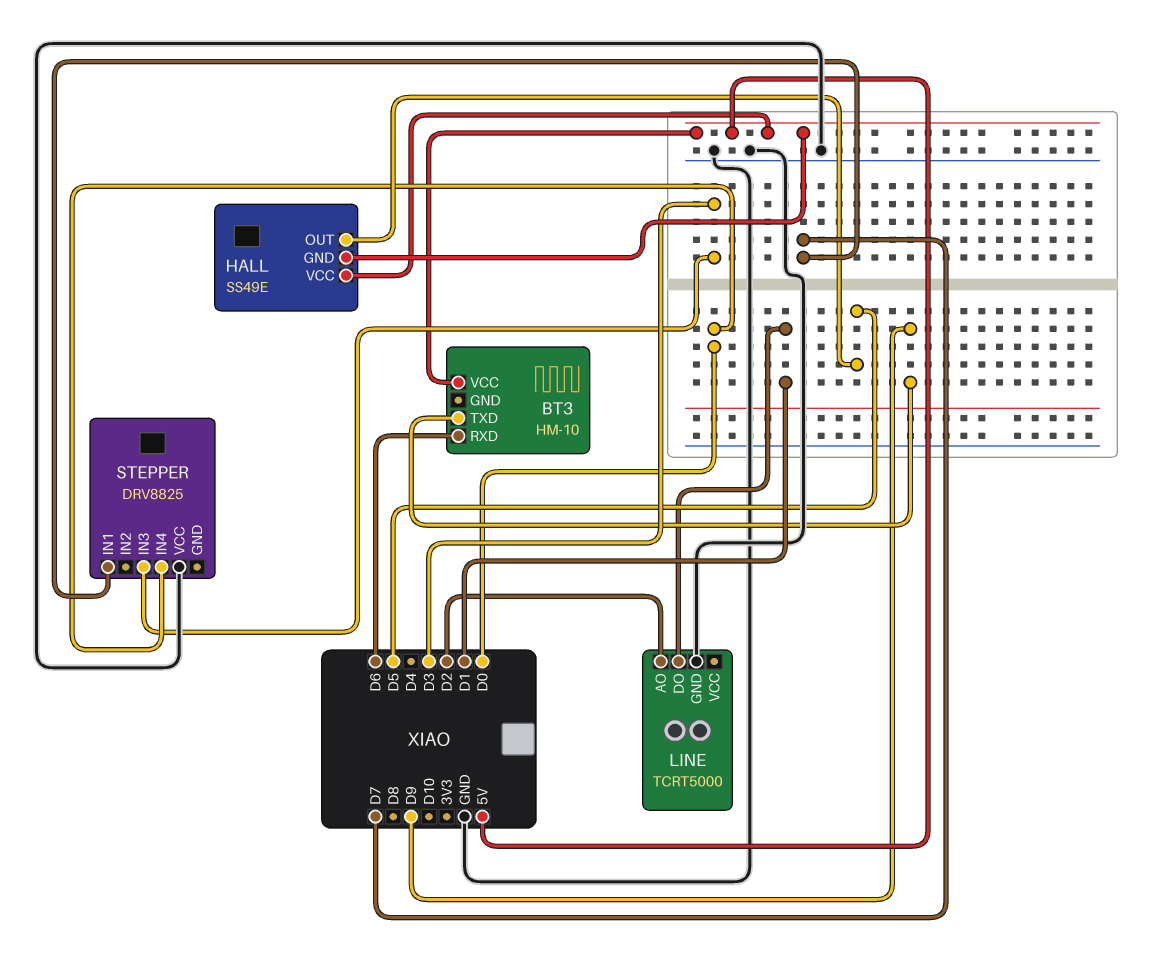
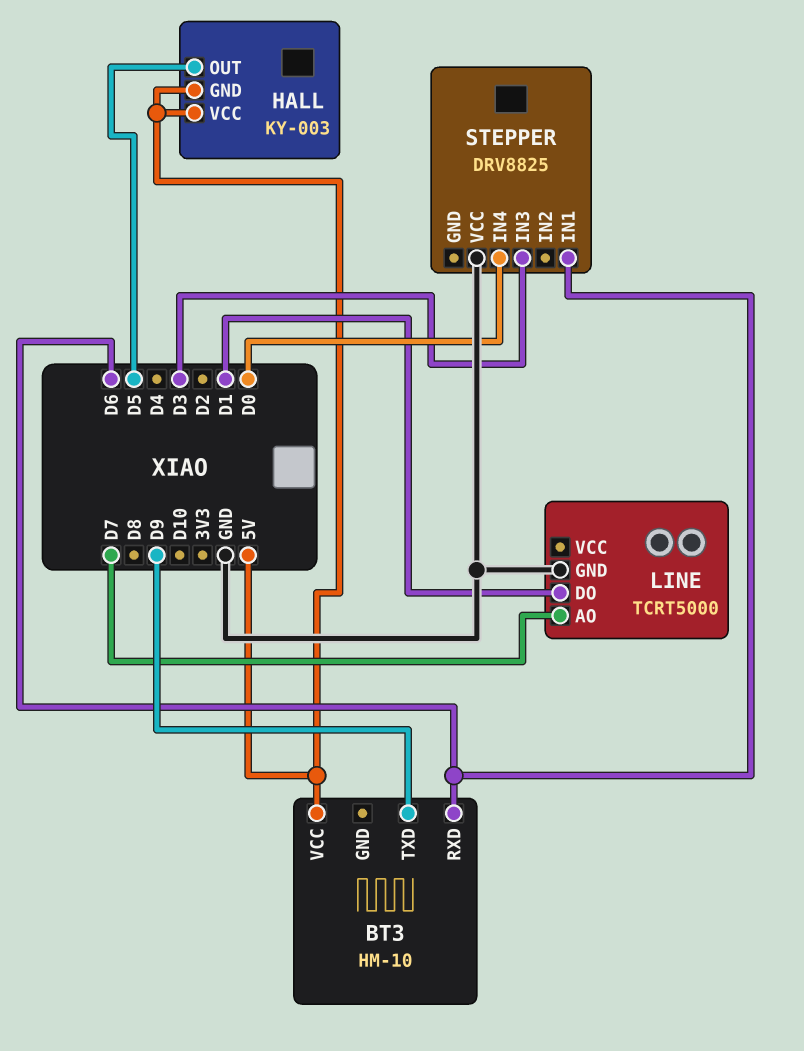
HALL: SS49E -> KY-003
LINE pin AO: D2 -> D7
STEPPER pin IN1: D7 -> D6

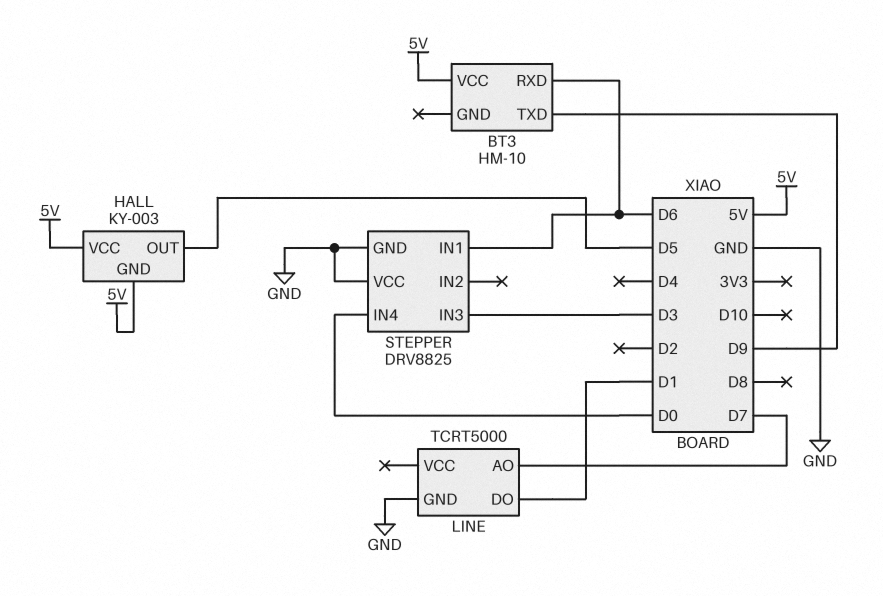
STEPPER pin GND: none -> GND

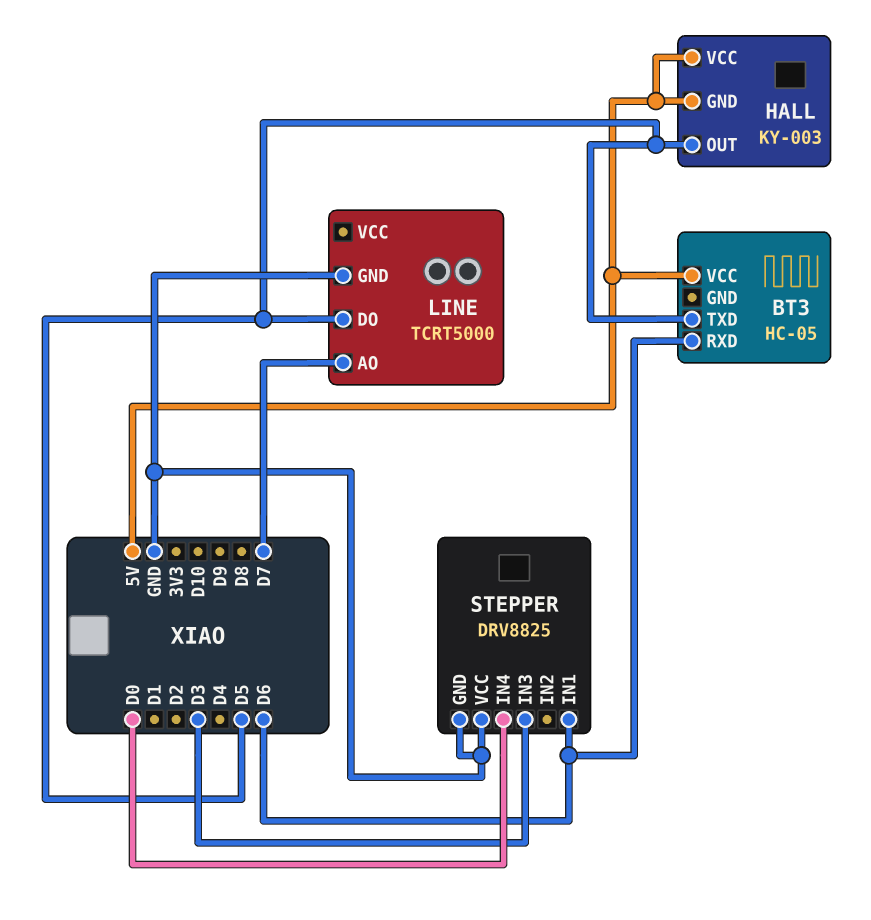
BT3: HM-10 -> HC-05
BT3 pin TXD: D9 -> D5
LINE pin DO: D1 -> D5

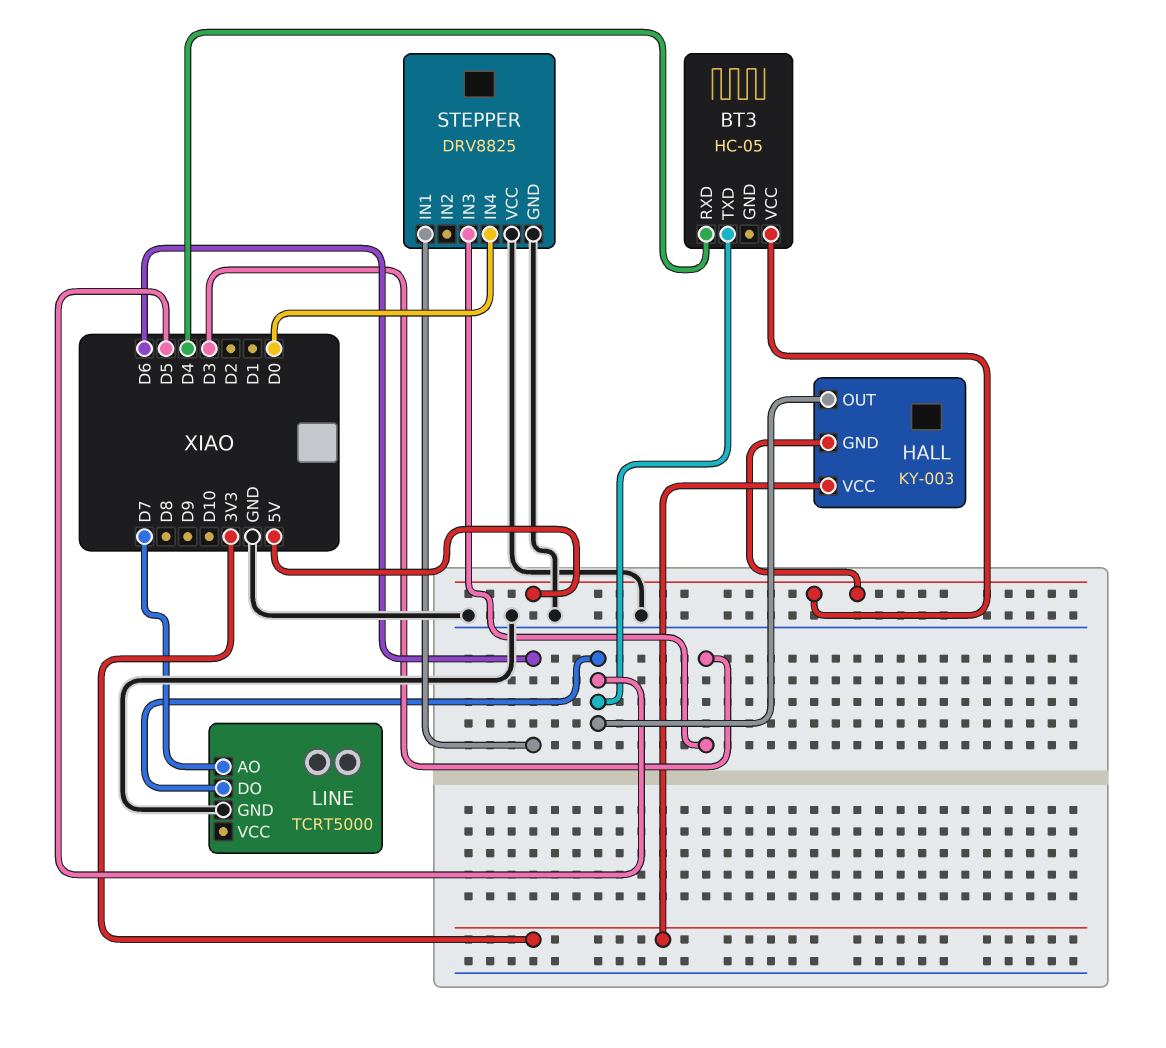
BT3 pin RXD: D6 -> D4
HALL pin VCC: 5V -> 3V3

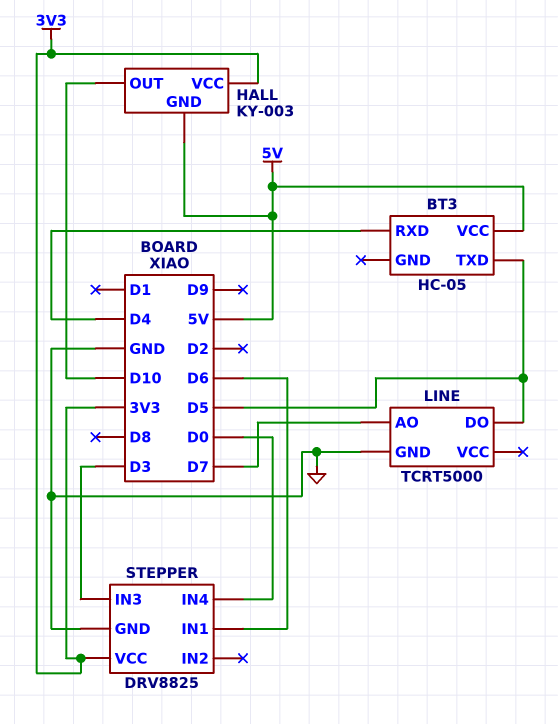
HALL pin OUT: D5 -> D10
STEPPER pin VCC: GND -> 3V3

